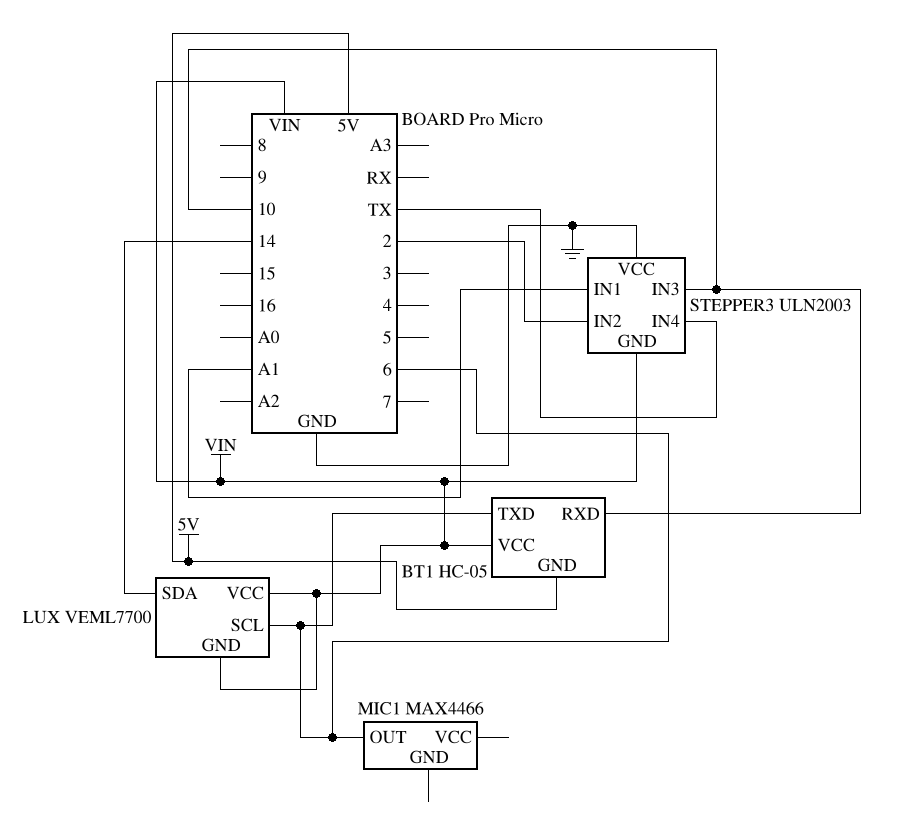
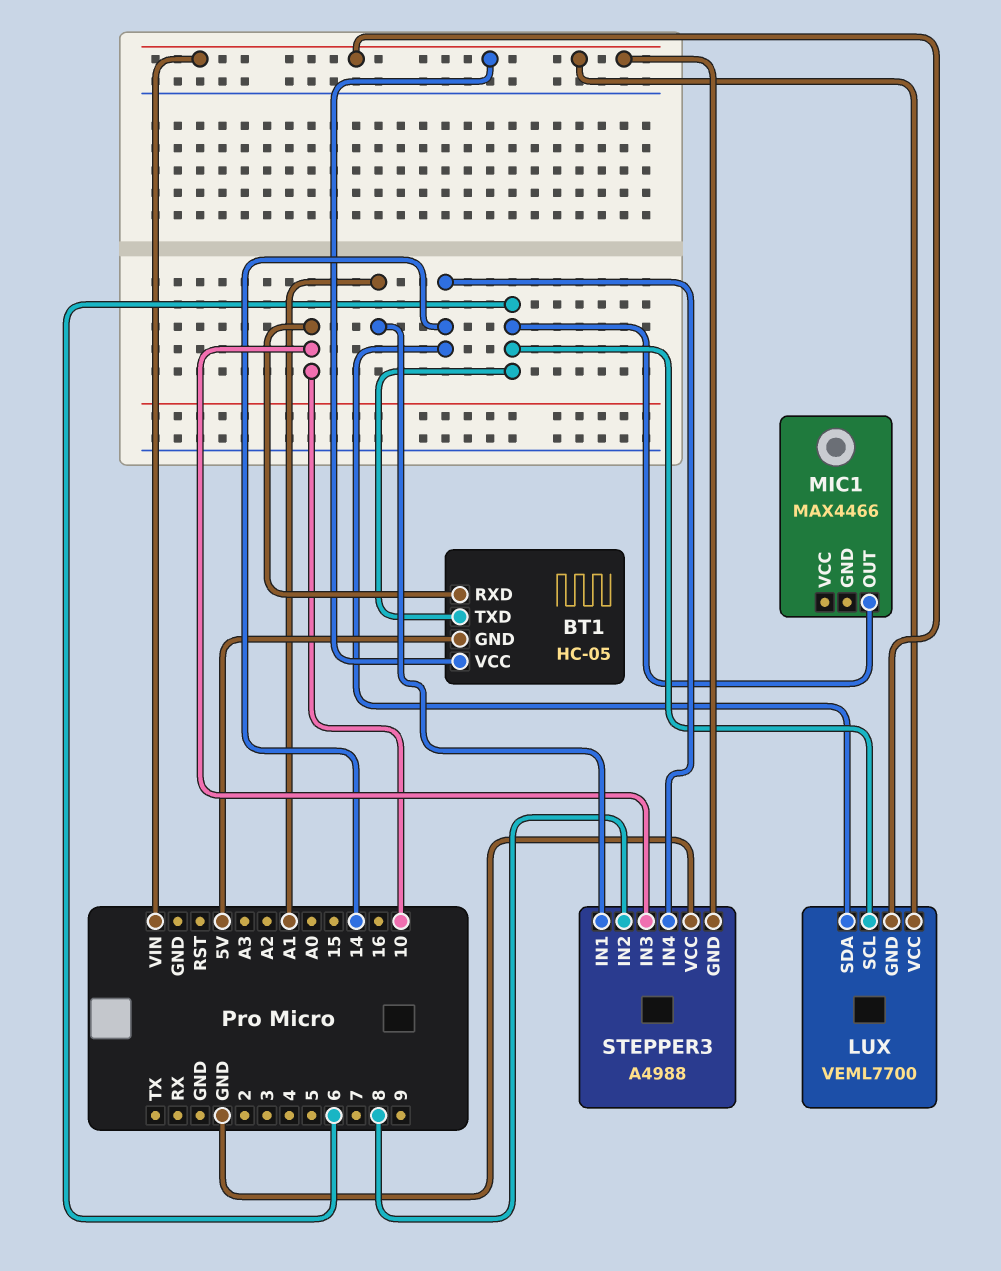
STEPPER3: ULN2003 -> A4988
STEPPER3 pin IN2: 2 -> 8
STEPPER3 pin IN4: TX -> 14

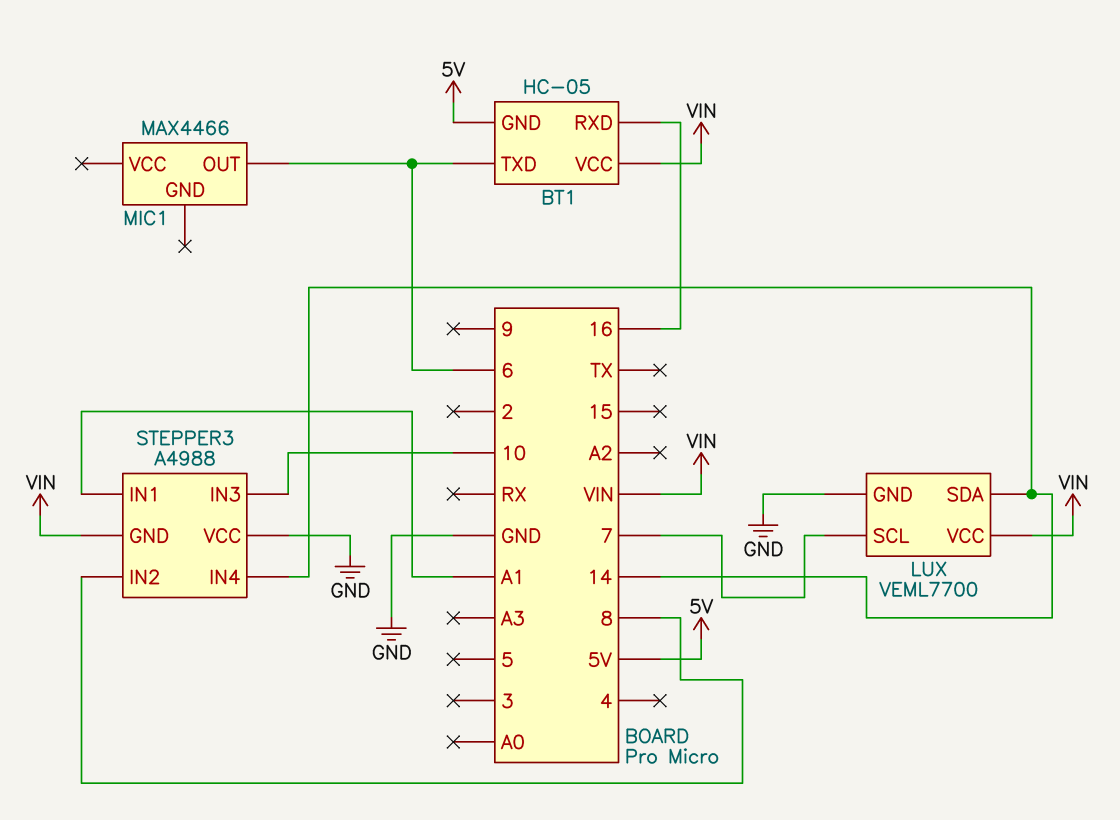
BT1 pin RXD: 10 -> 16
LUX pin GND: VIN -> GND
LUX pin SCL: 6 -> 7

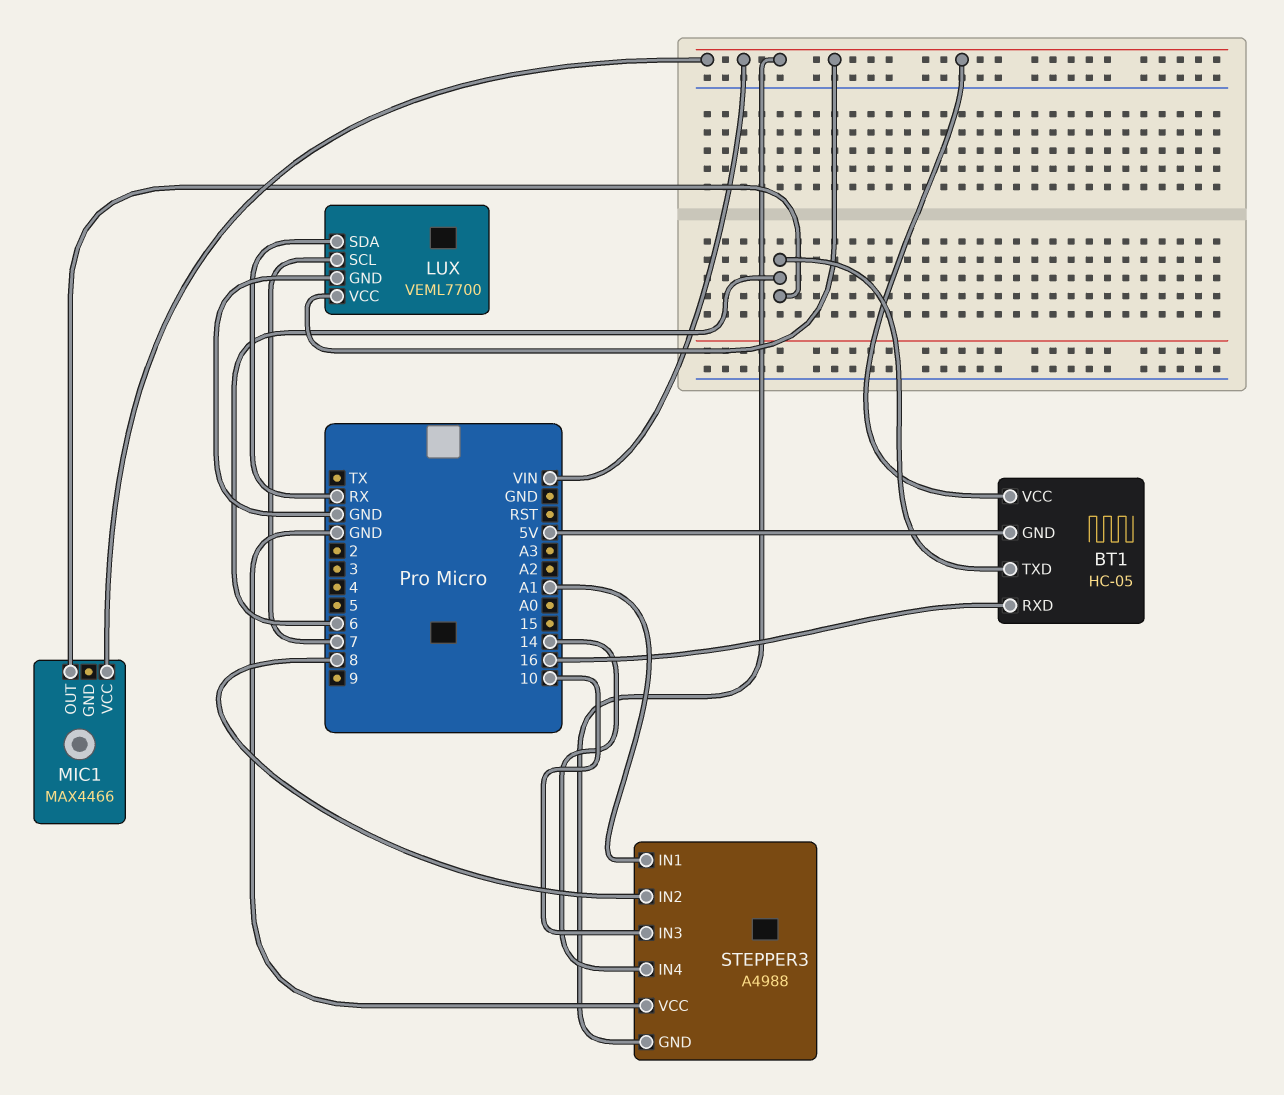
LUX pin SDA: 14 -> RX
MIC1 pin VCC: none -> VIN

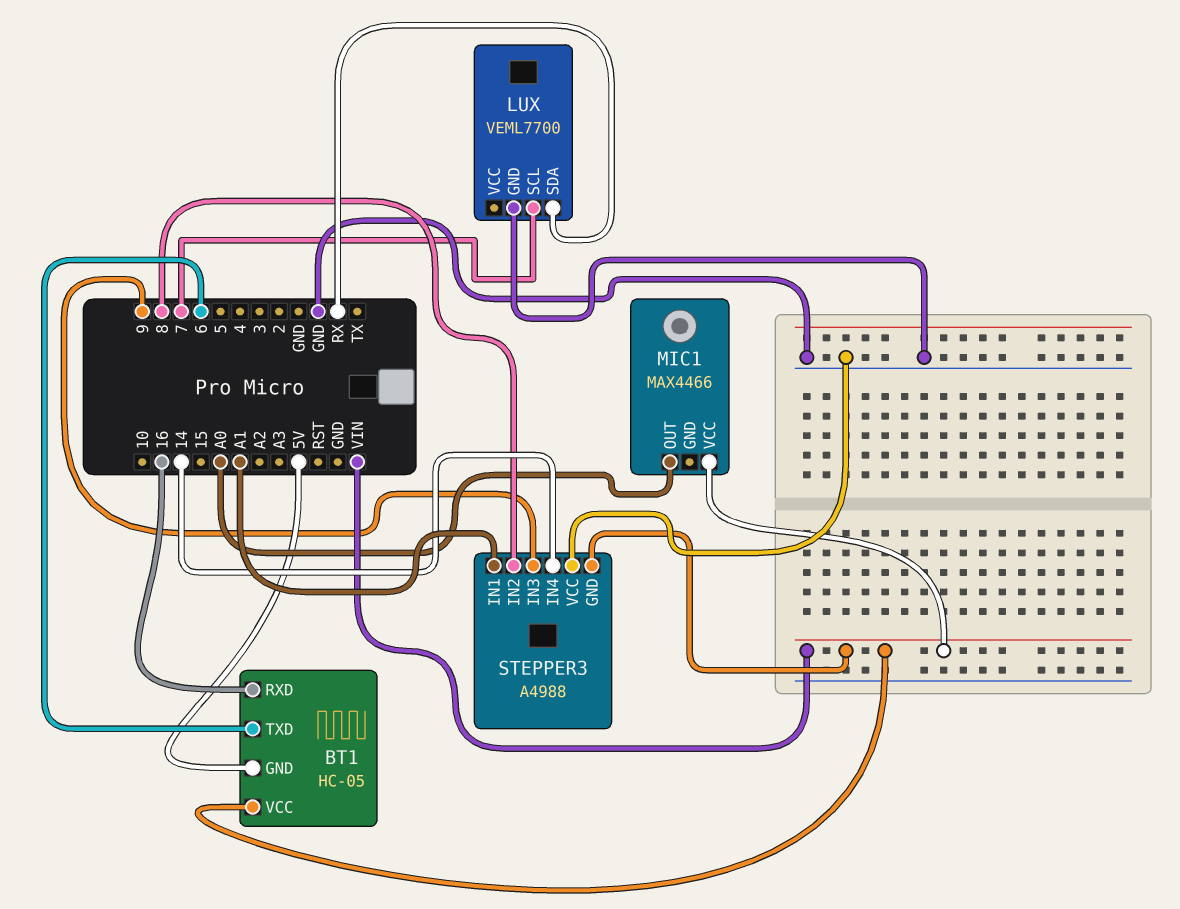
LUX pin VCC: VIN -> none
MIC1 pin OUT: 6 -> A0
STEPPER3 pin IN3: 10 -> 9

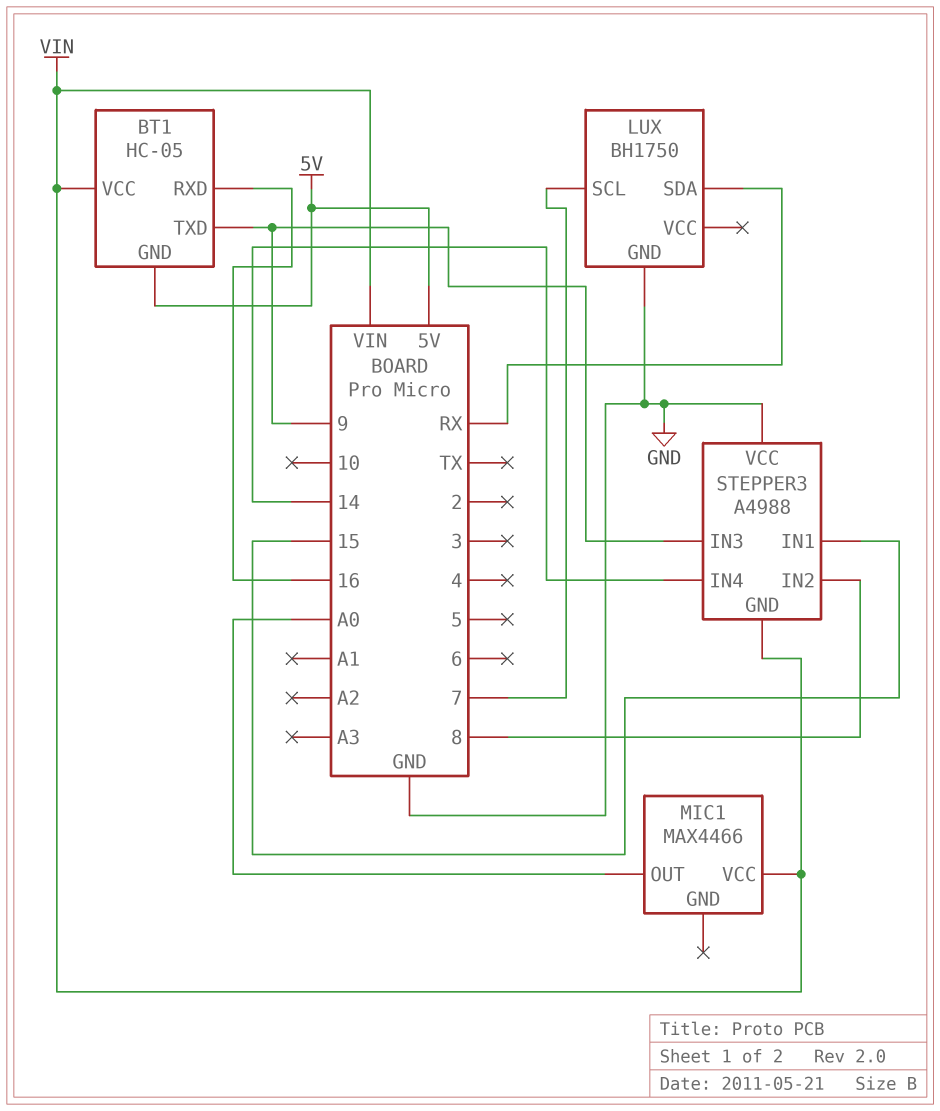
BT1 pin TXD: 6 -> 9
LUX: VEML7700 -> BH1750
STEPPER3 pin IN1: A1 -> 15

